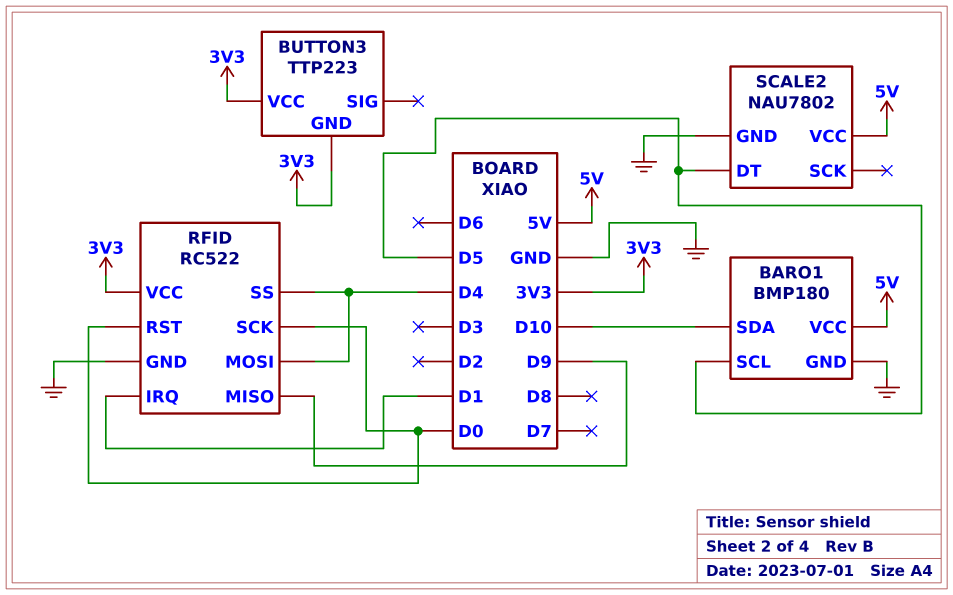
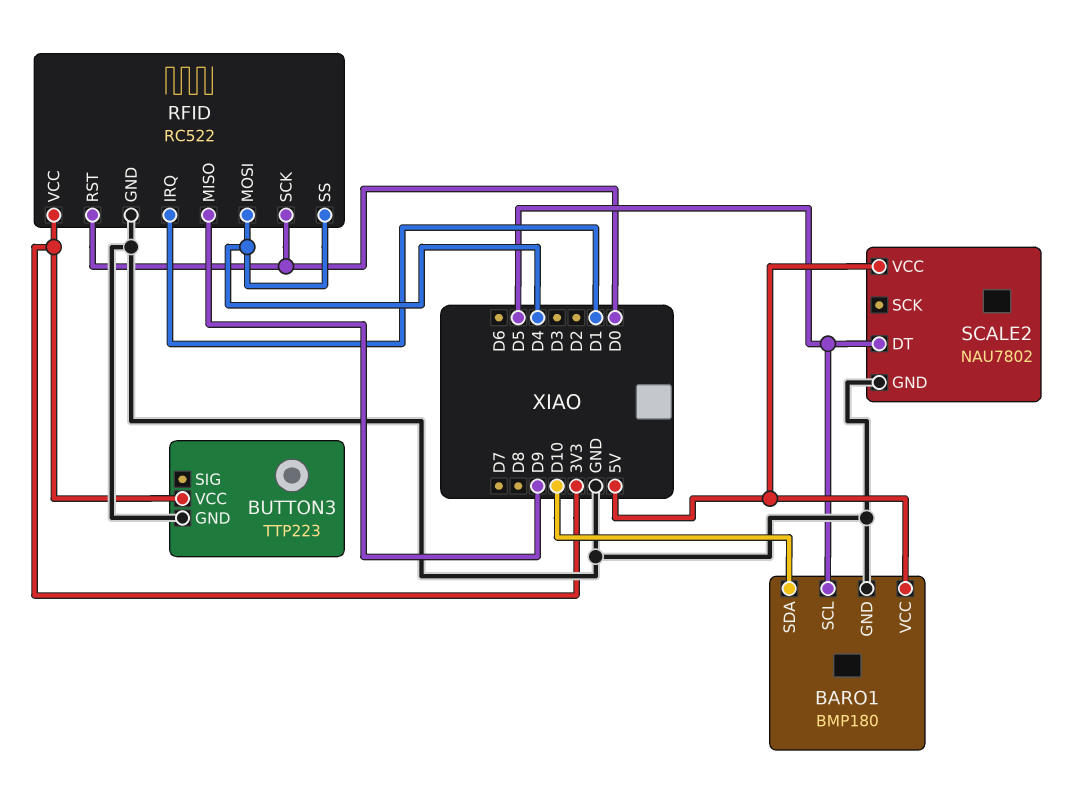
BUTTON3 pin GND: 3V3 -> GND

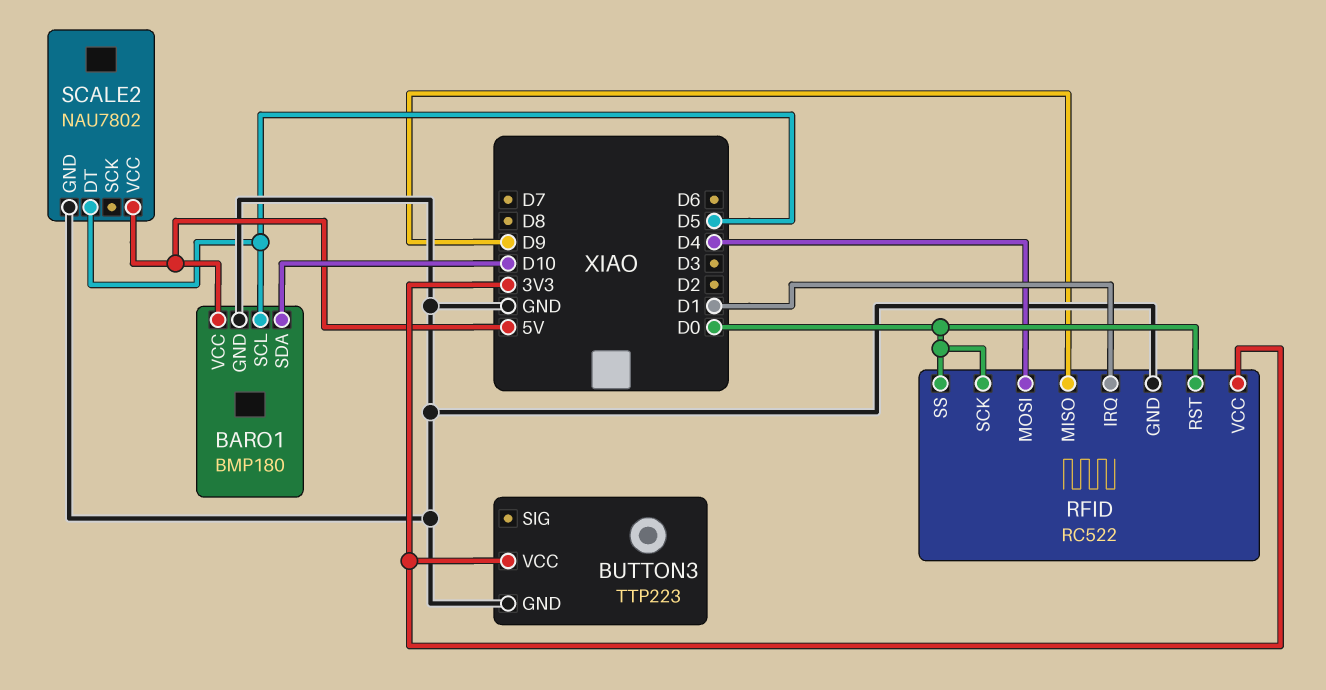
RFID pin SS: D4 -> D0

